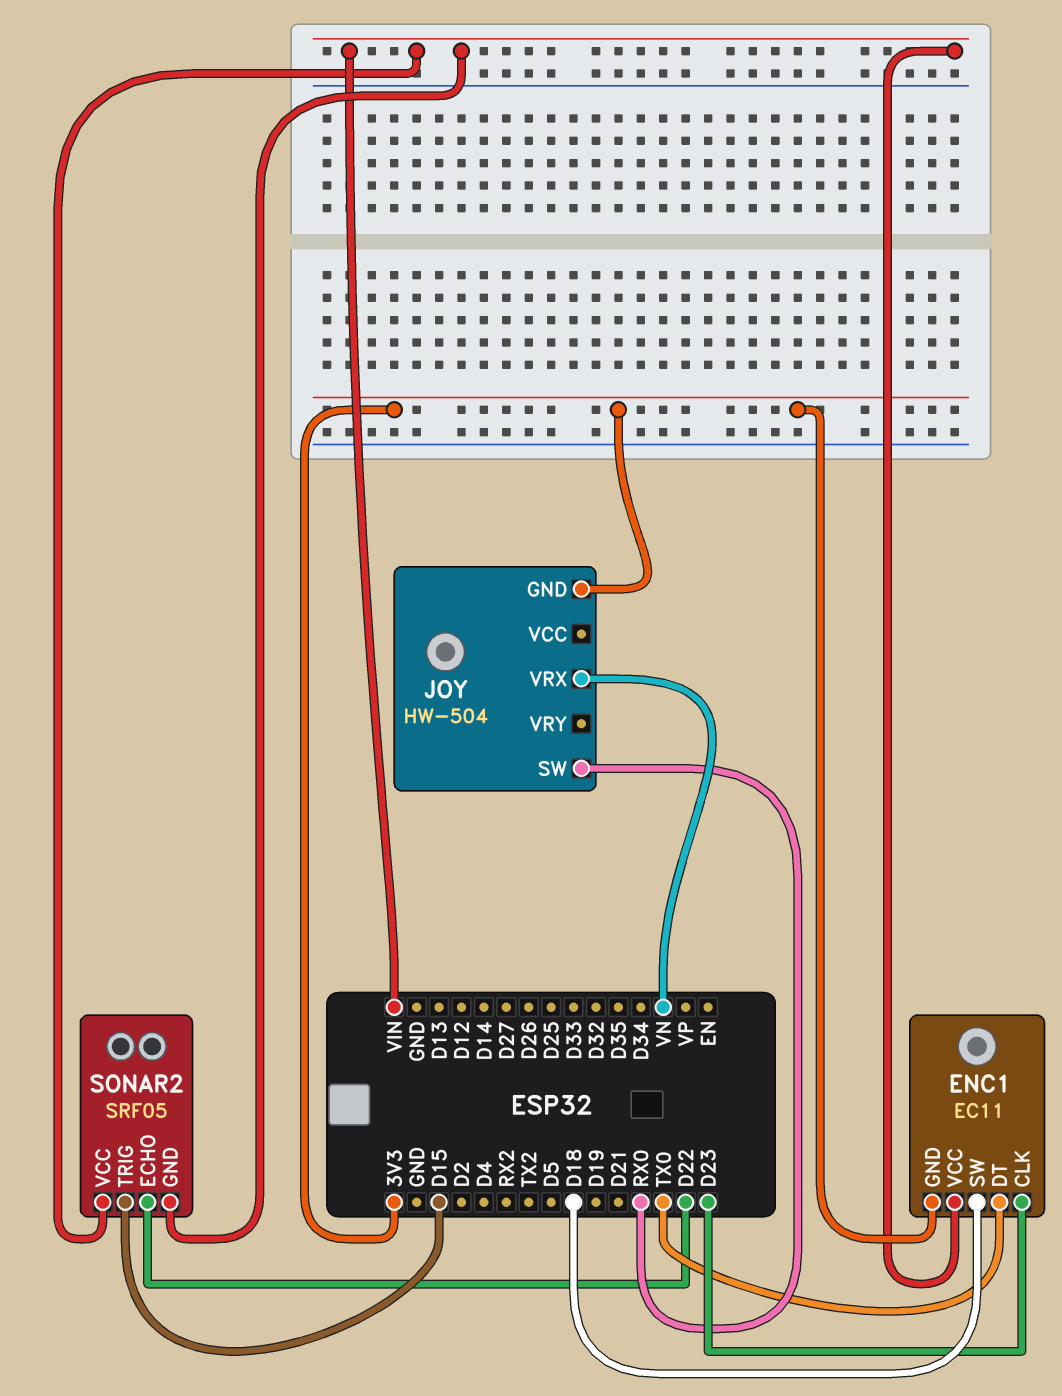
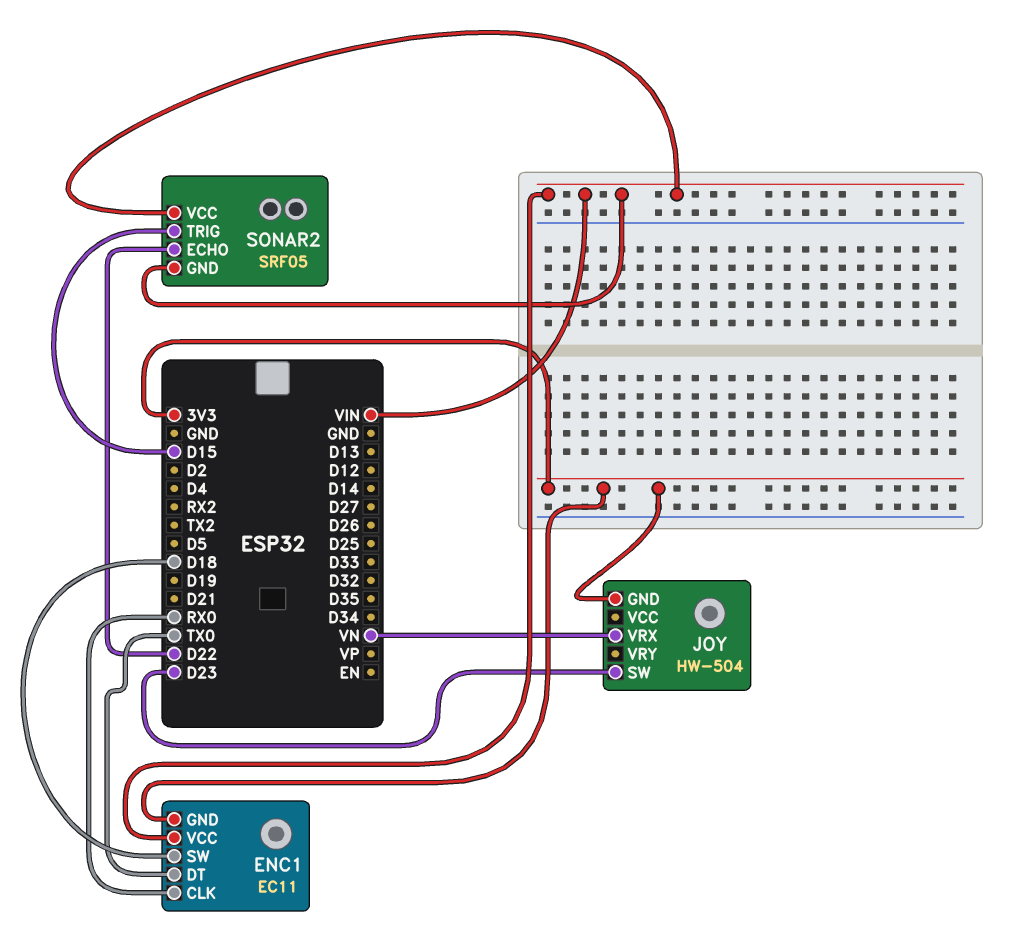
ENC1 pin CLK: D23 -> RX0
JOY pin SW: RX0 -> D23

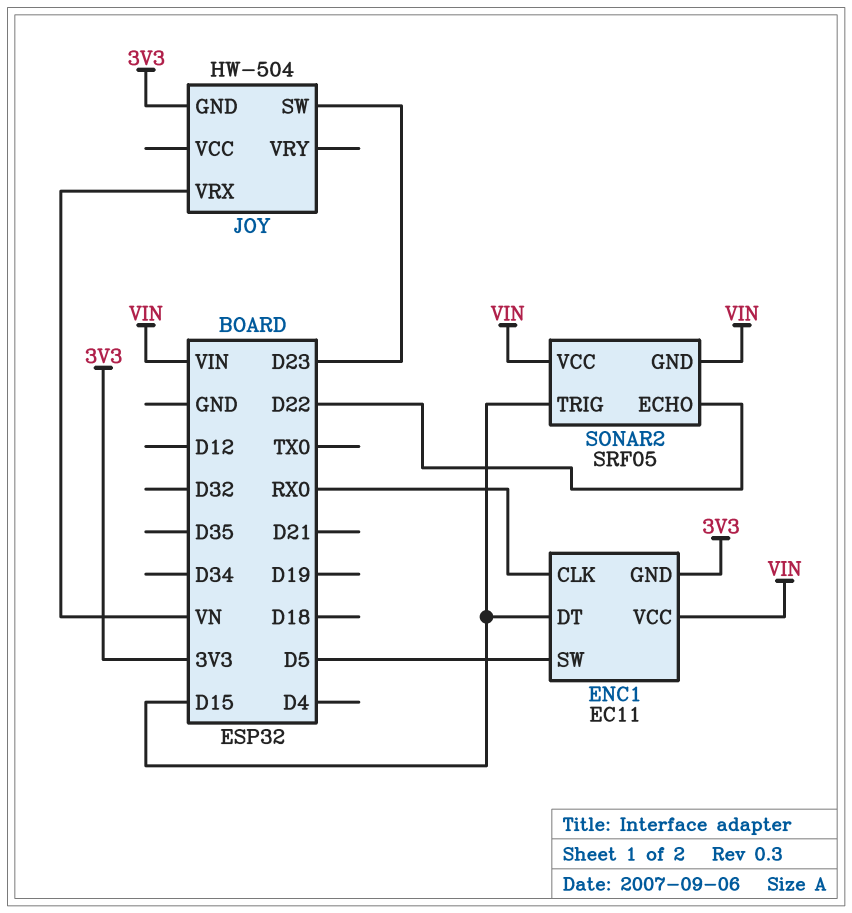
ENC1 pin DT: TX0 -> D15
ENC1 pin SW: D18 -> D5

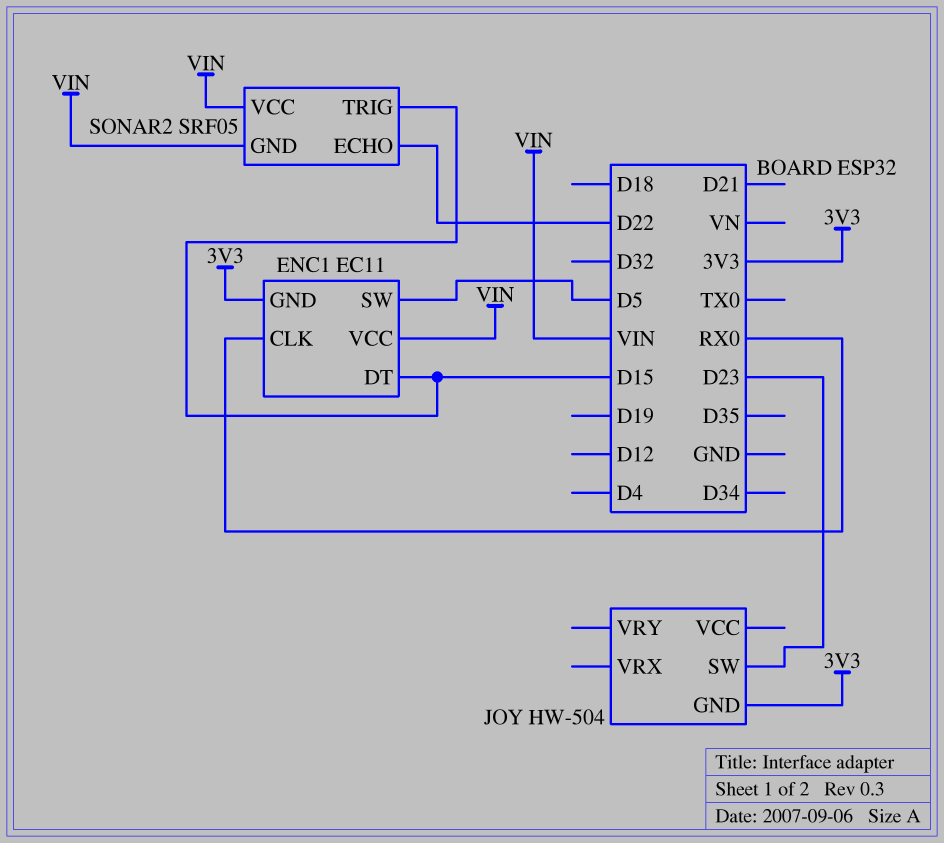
JOY pin VRX: VN -> none

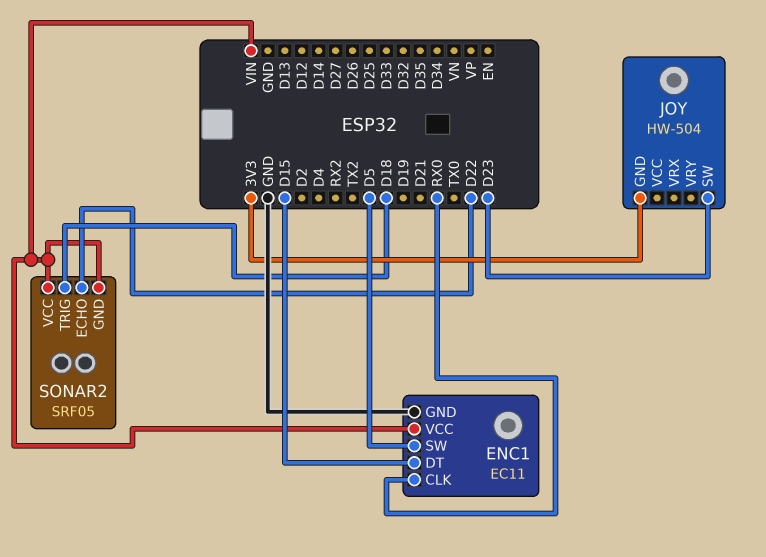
ENC1 pin GND: 3V3 -> GND
SONAR2 pin TRIG: D15 -> D18

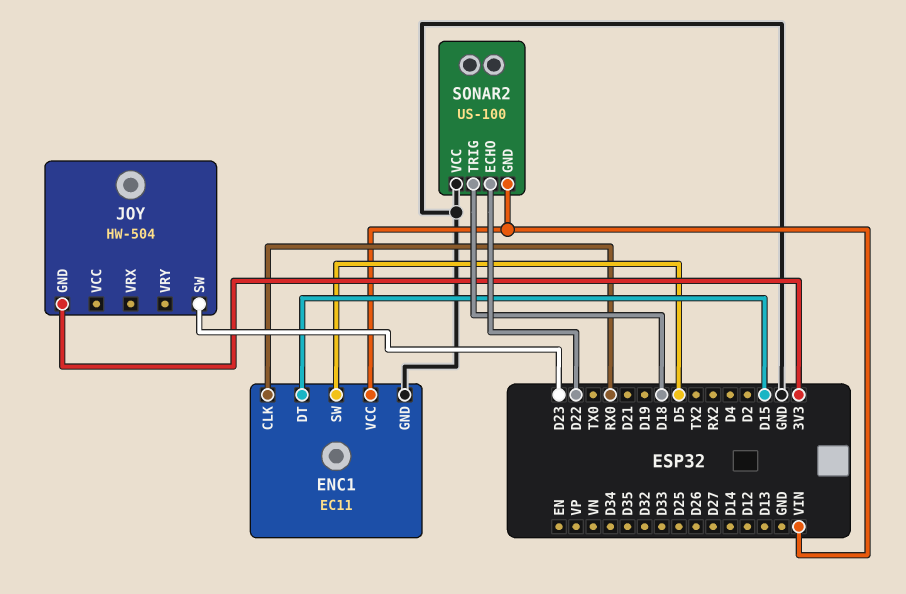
SONAR2: SRF05 -> US-100
SONAR2 pin VCC: VIN -> GND

